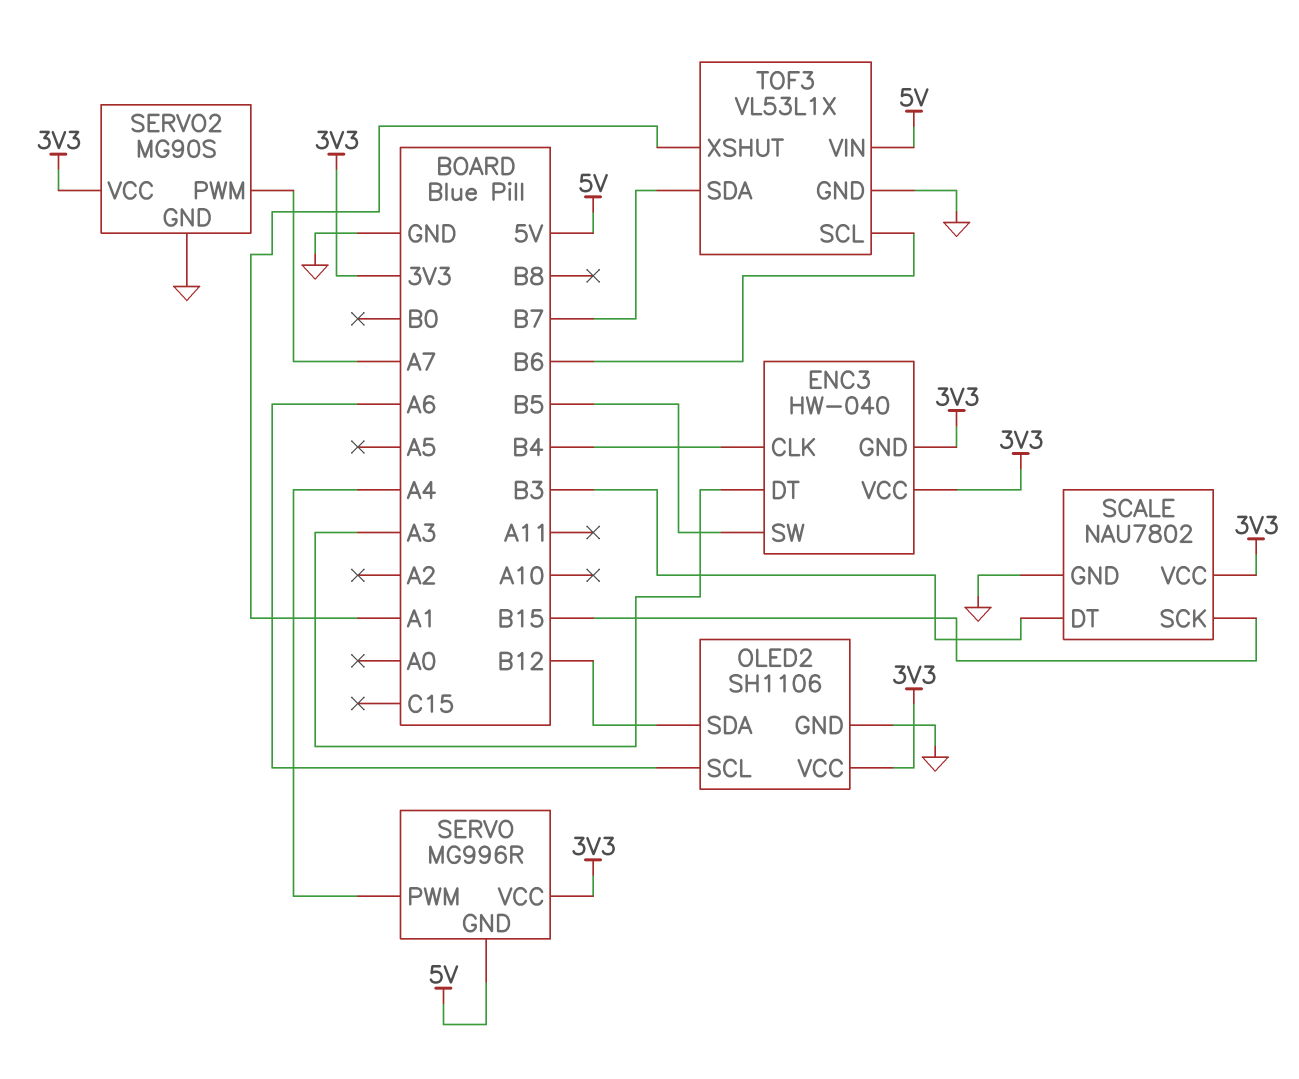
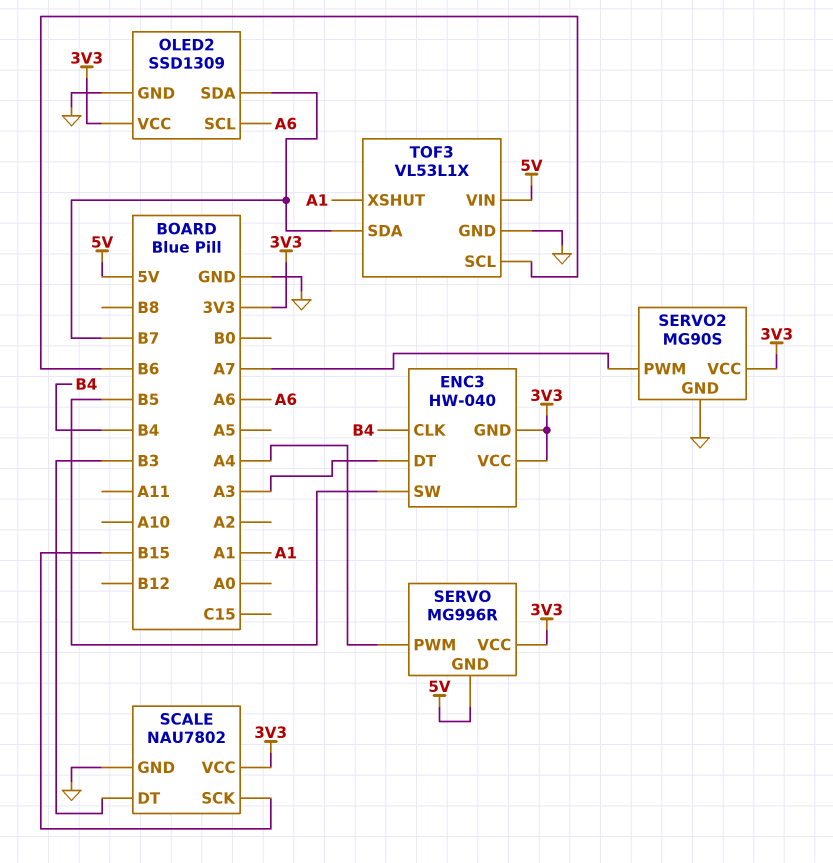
OLED2: SH1106 -> SSD1309
OLED2 pin SDA: B12 -> B7

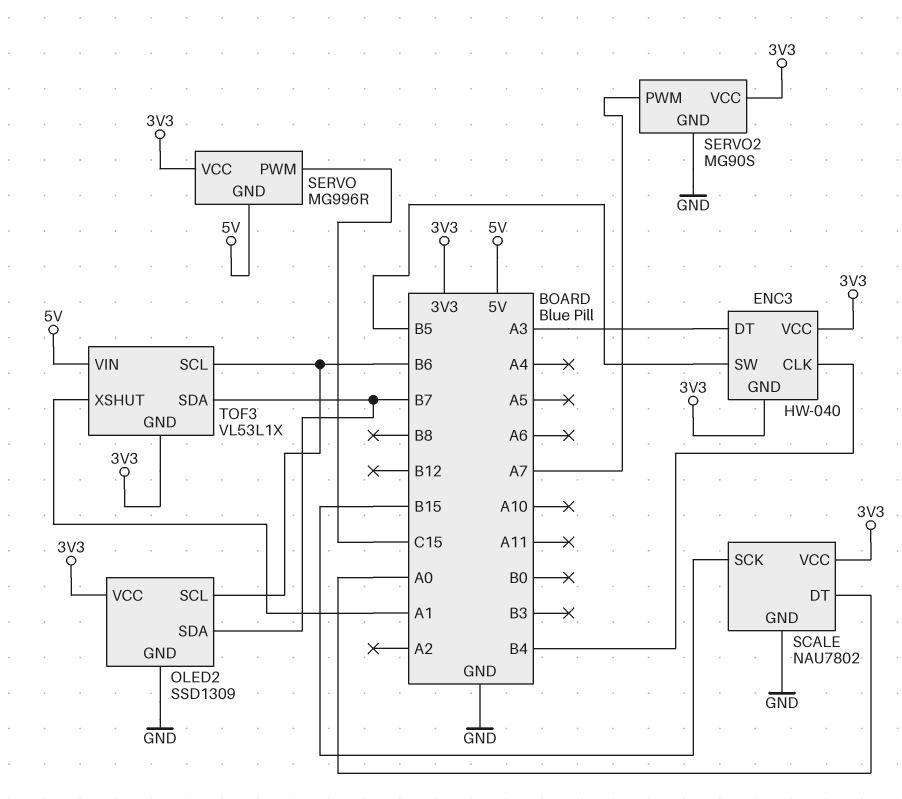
OLED2 pin SCL: A6 -> B6
SCALE pin DT: B3 -> A0
SERVO pin PWM: A4 -> C15
TOF3 pin GND: GND -> 3V3

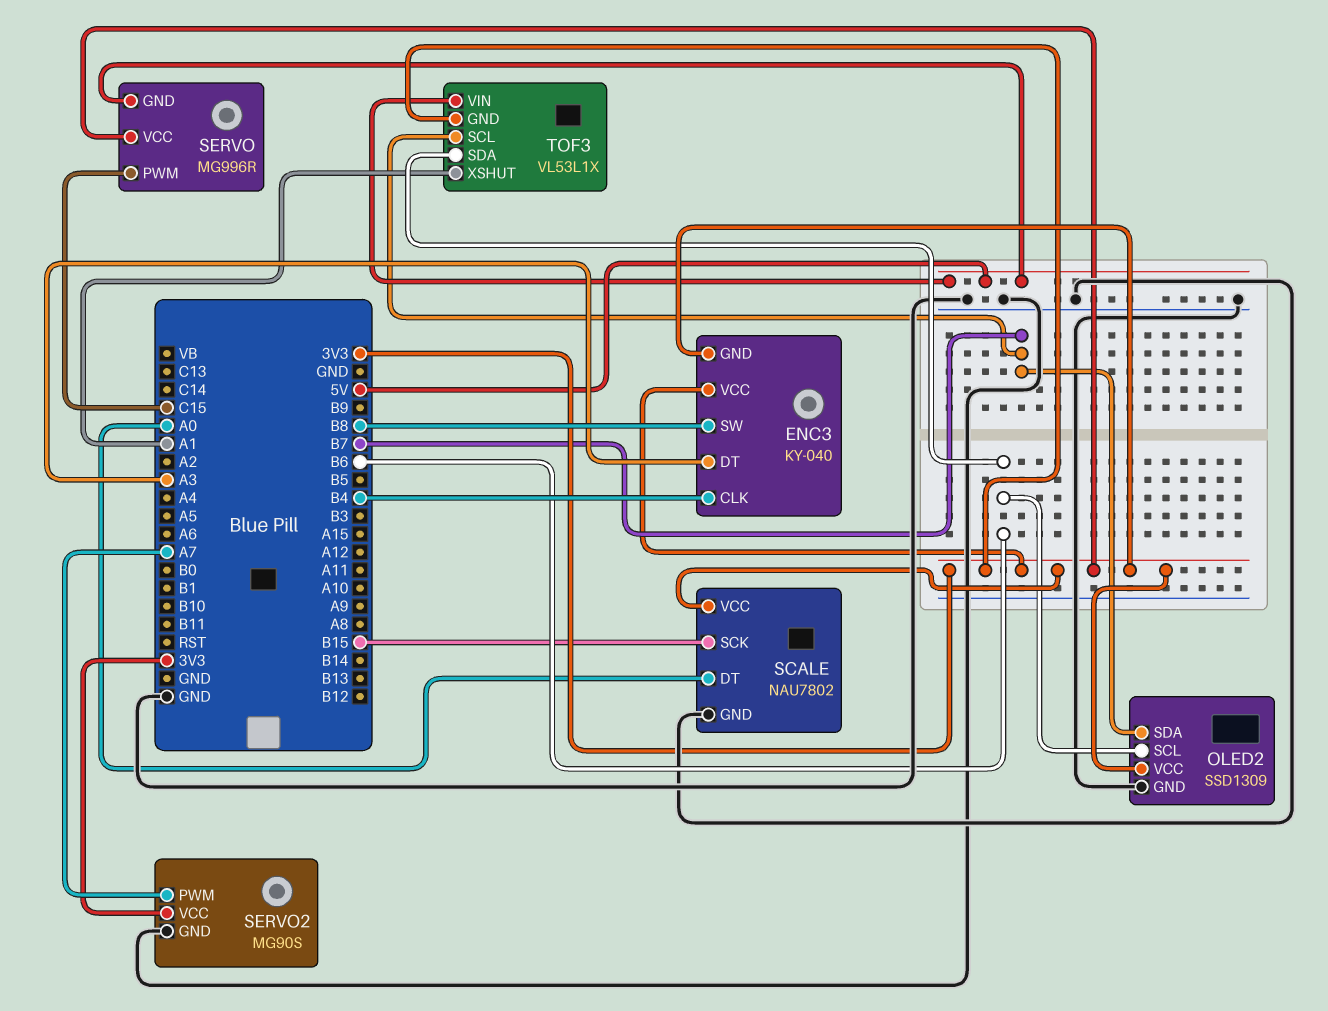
ENC3: HW-040 -> KY-040
ENC3 pin SW: B5 -> B8
TOF3 pin SCL: B6 -> B7
TOF3 pin SDA: B7 -> B6

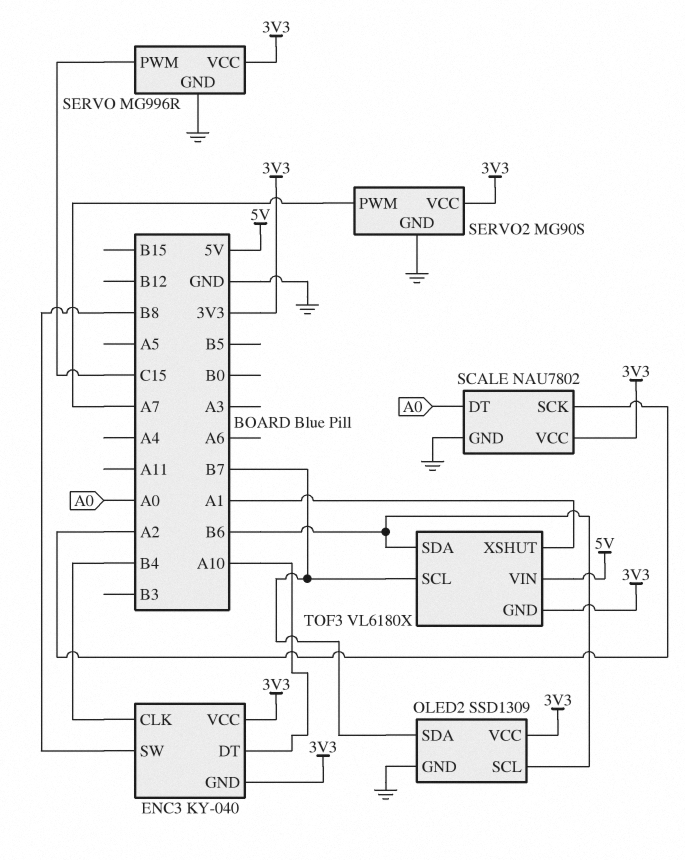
ENC3 pin DT: A3 -> A10
SCALE pin SCK: B15 -> A2
SERVO pin GND: 5V -> GND
TOF3: VL53L1X -> VL6180X

